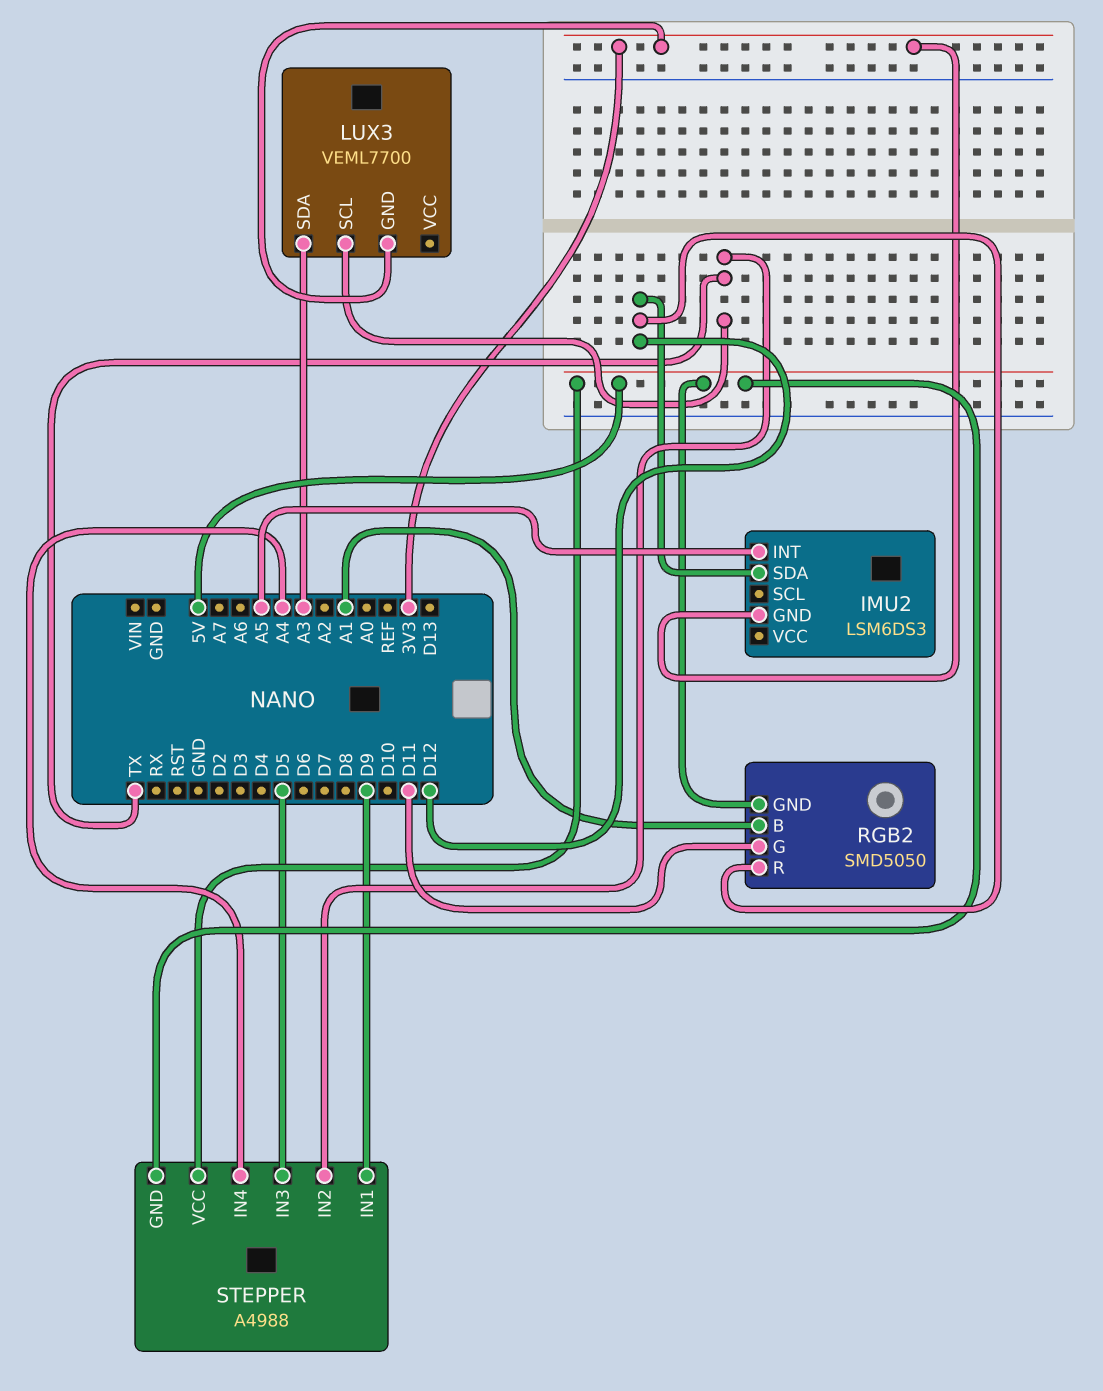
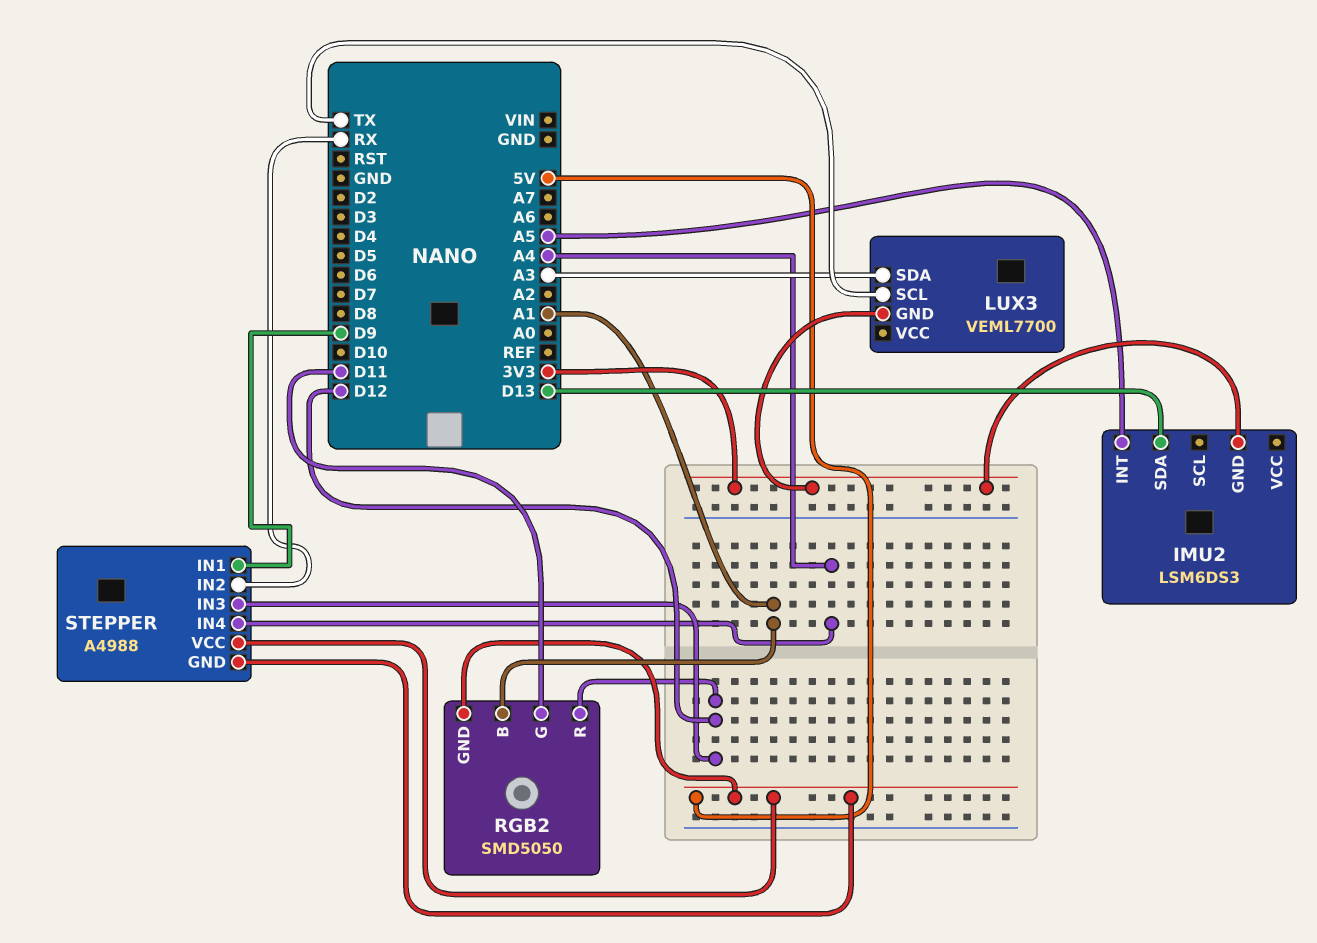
IMU2 pin SDA: D12 -> D13
STEPPER pin IN2: TX -> RX
STEPPER pin IN3: D5 -> D12

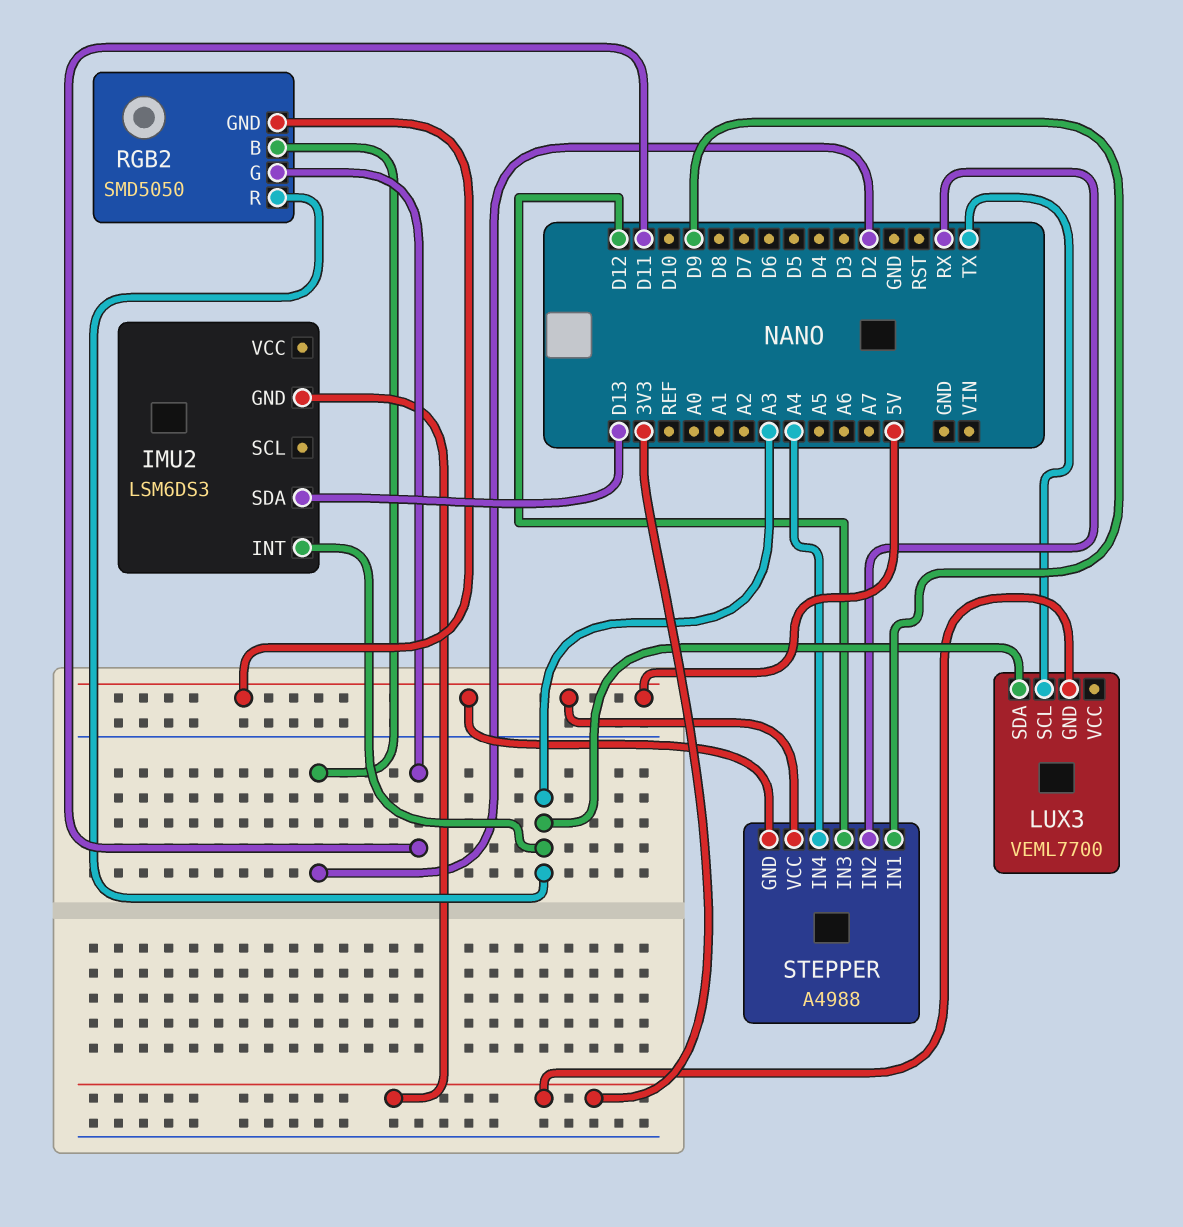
IMU2 pin INT: A5 -> A3
RGB2 pin B: A1 -> D2
RGB2 pin R: D12 -> A3

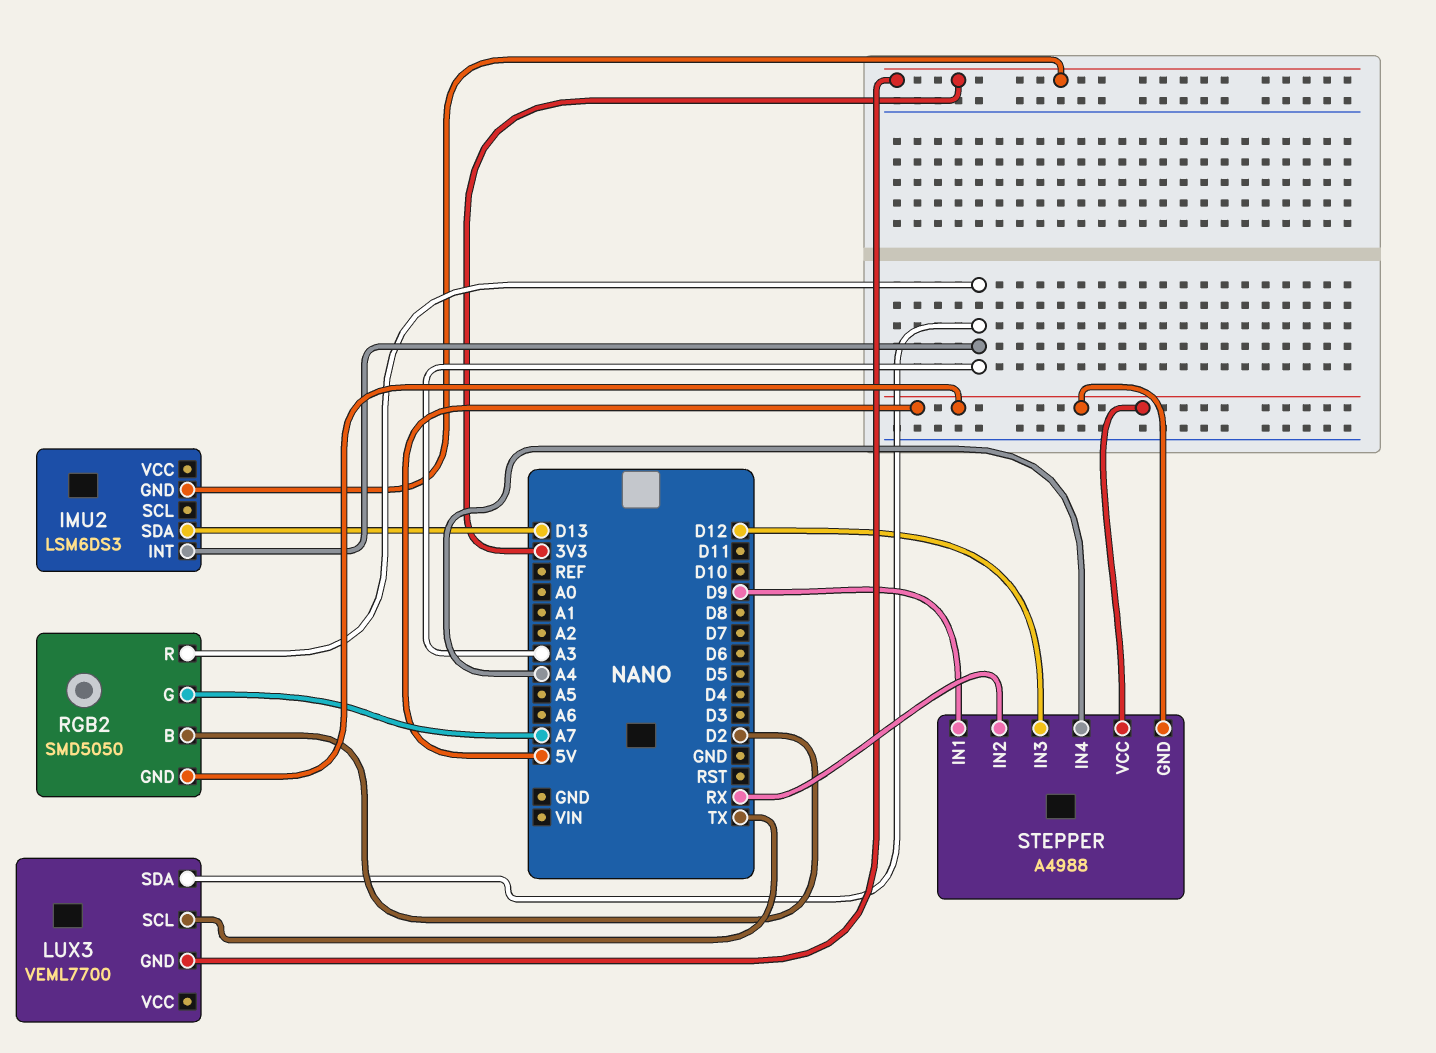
RGB2 pin G: D11 -> A7

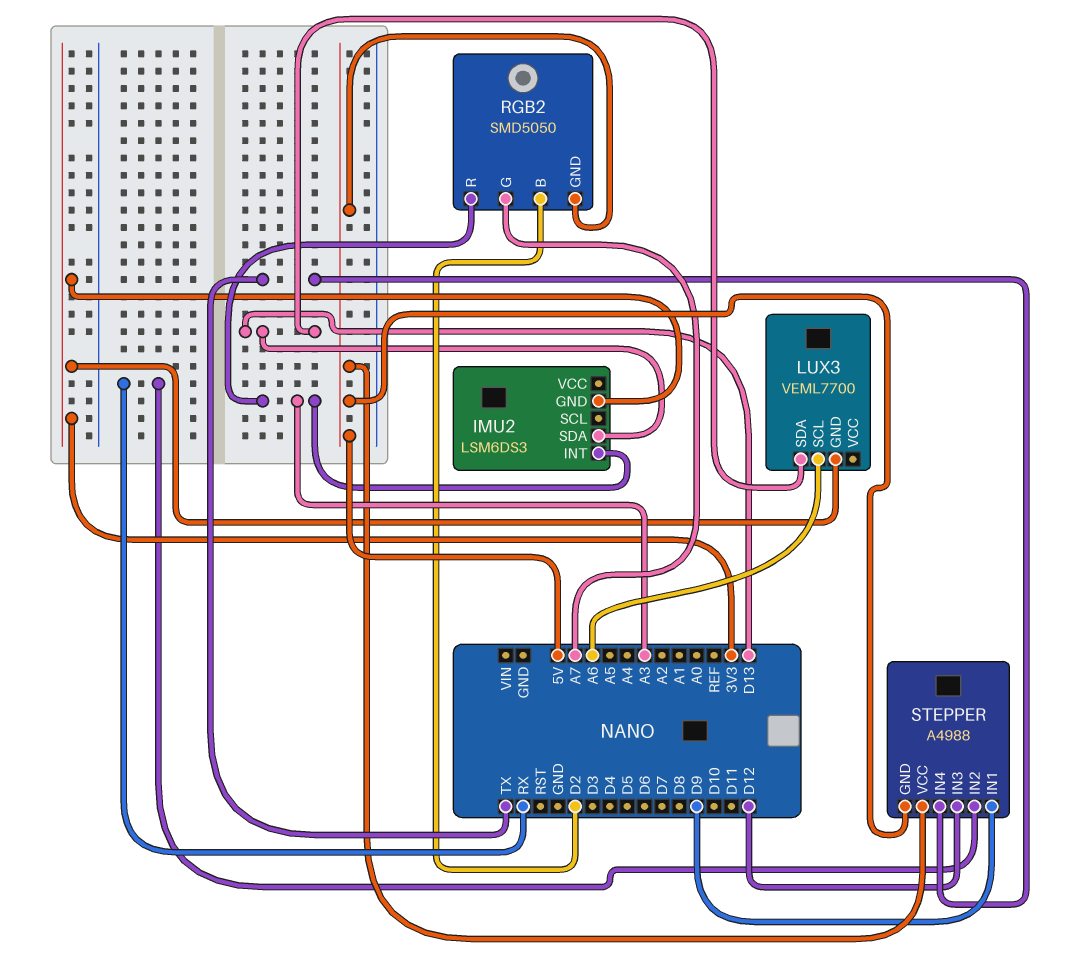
LUX3 pin SCL: TX -> A6
LUX3 pin SDA: A3 -> D13
STEPPER pin IN4: A4 -> TX

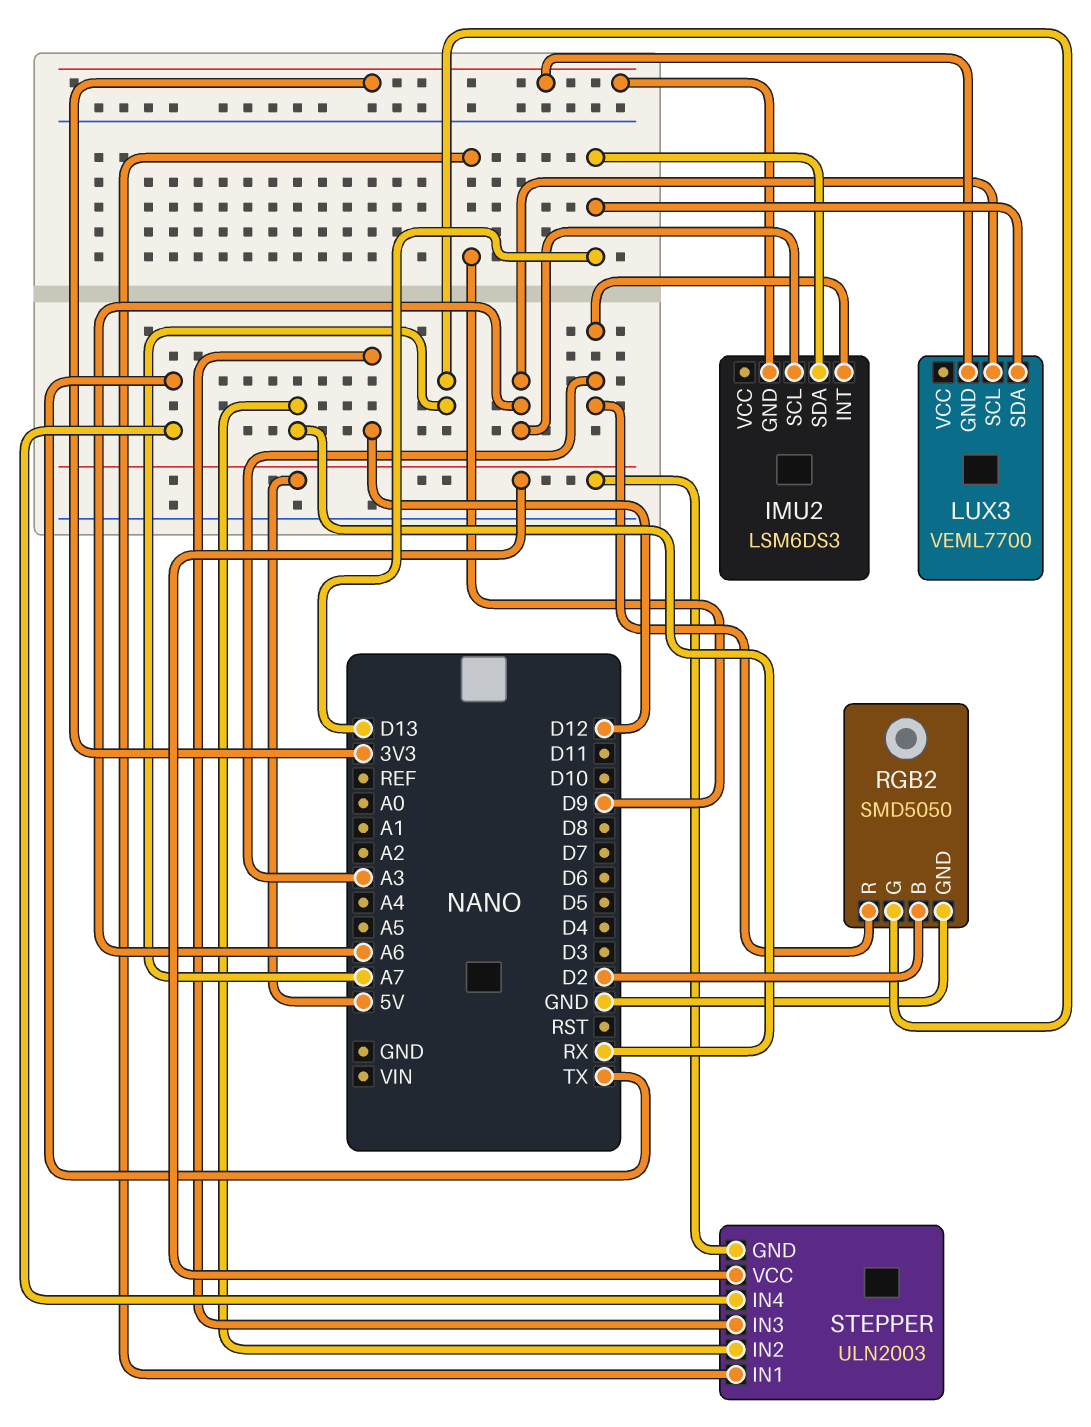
IMU2 pin SCL: none -> A6
RGB2 pin GND: 5V -> GND
STEPPER: A4988 -> ULN2003

